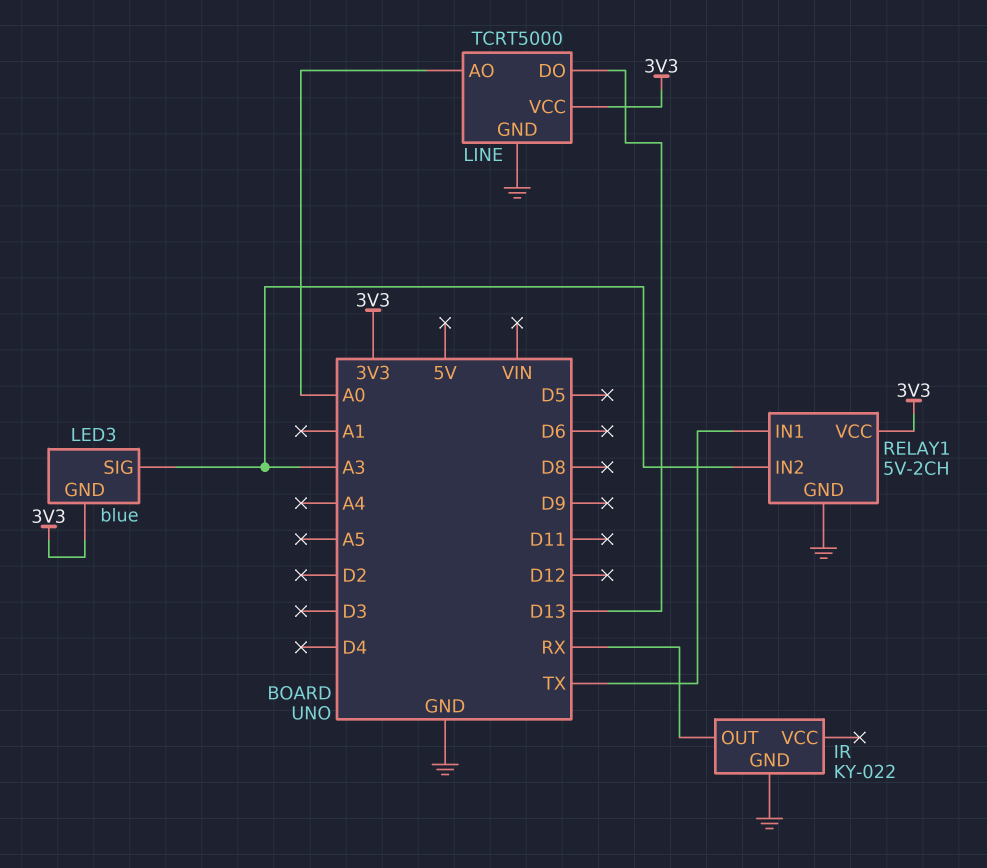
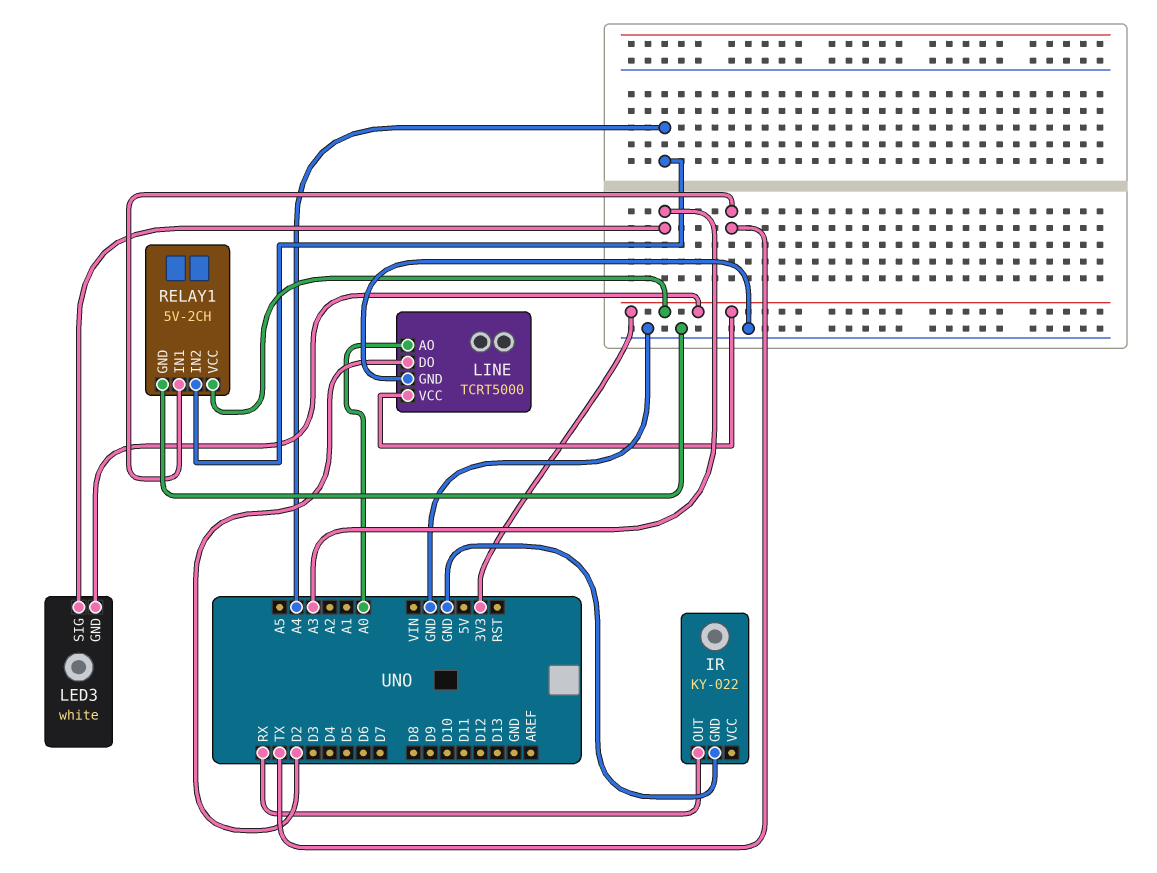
LED3: blue -> white
LINE pin DO: D13 -> D2
RELAY1 pin IN2: A3 -> A4

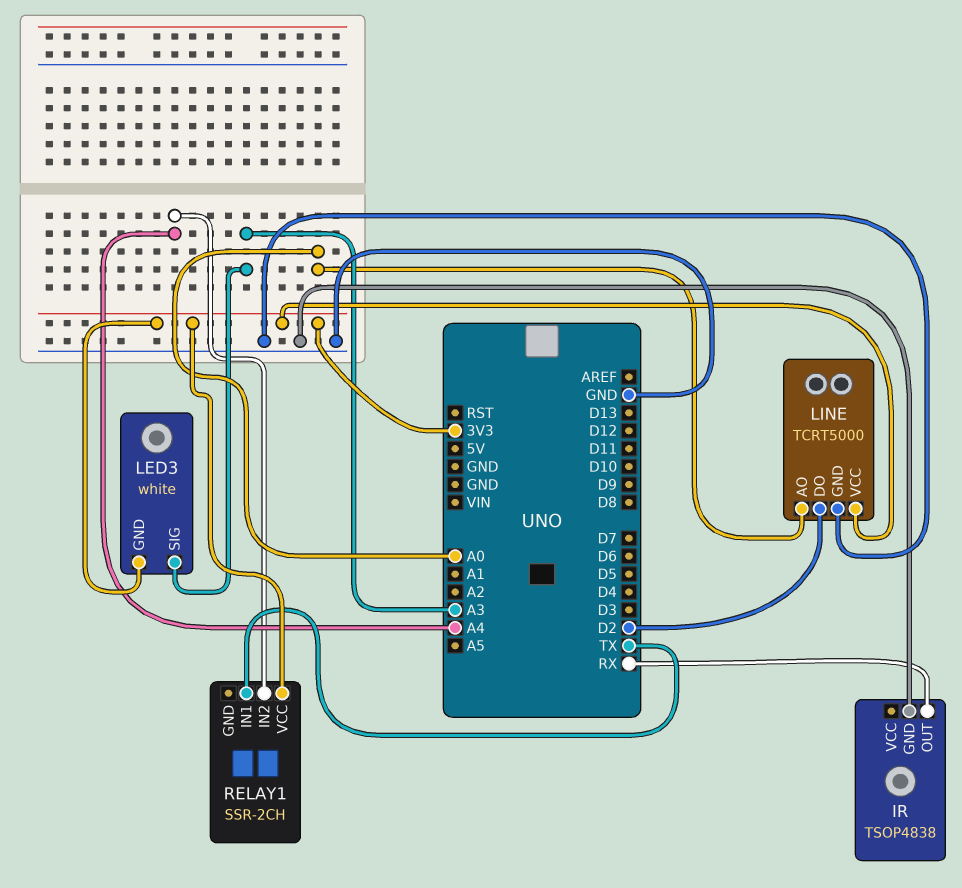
IR: KY-022 -> TSOP4838
RELAY1: 5V-2CH -> SSR-2CH
RELAY1 pin GND: GND -> none

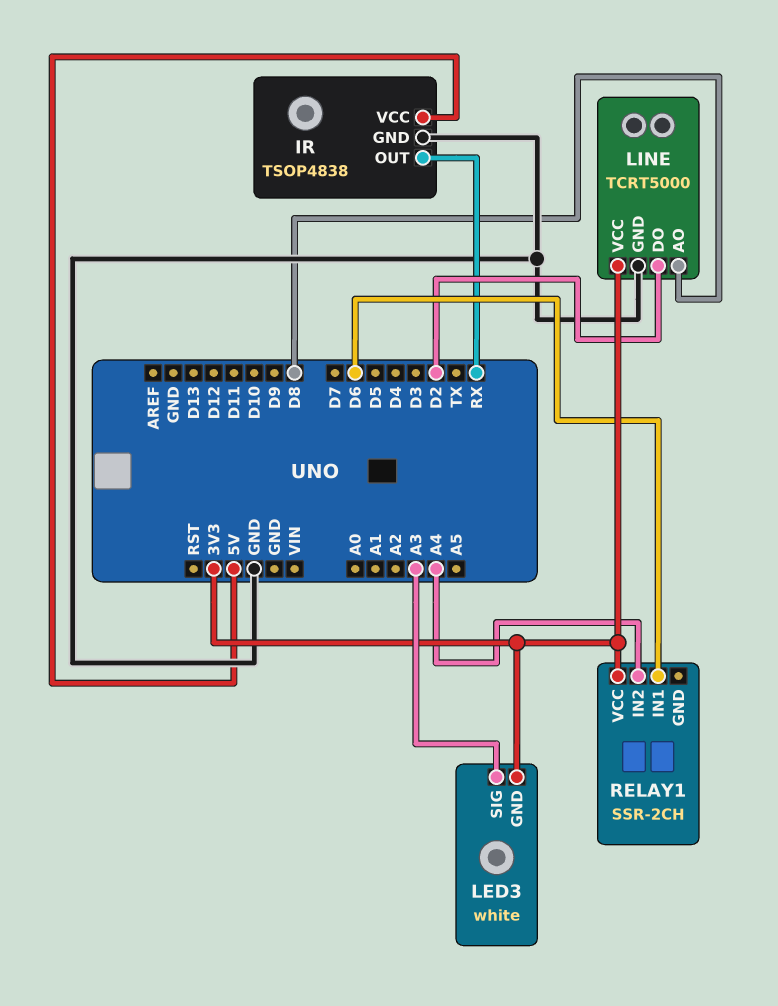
IR pin VCC: none -> 5V
LINE pin AO: A0 -> D8
RELAY1 pin IN1: TX -> D6

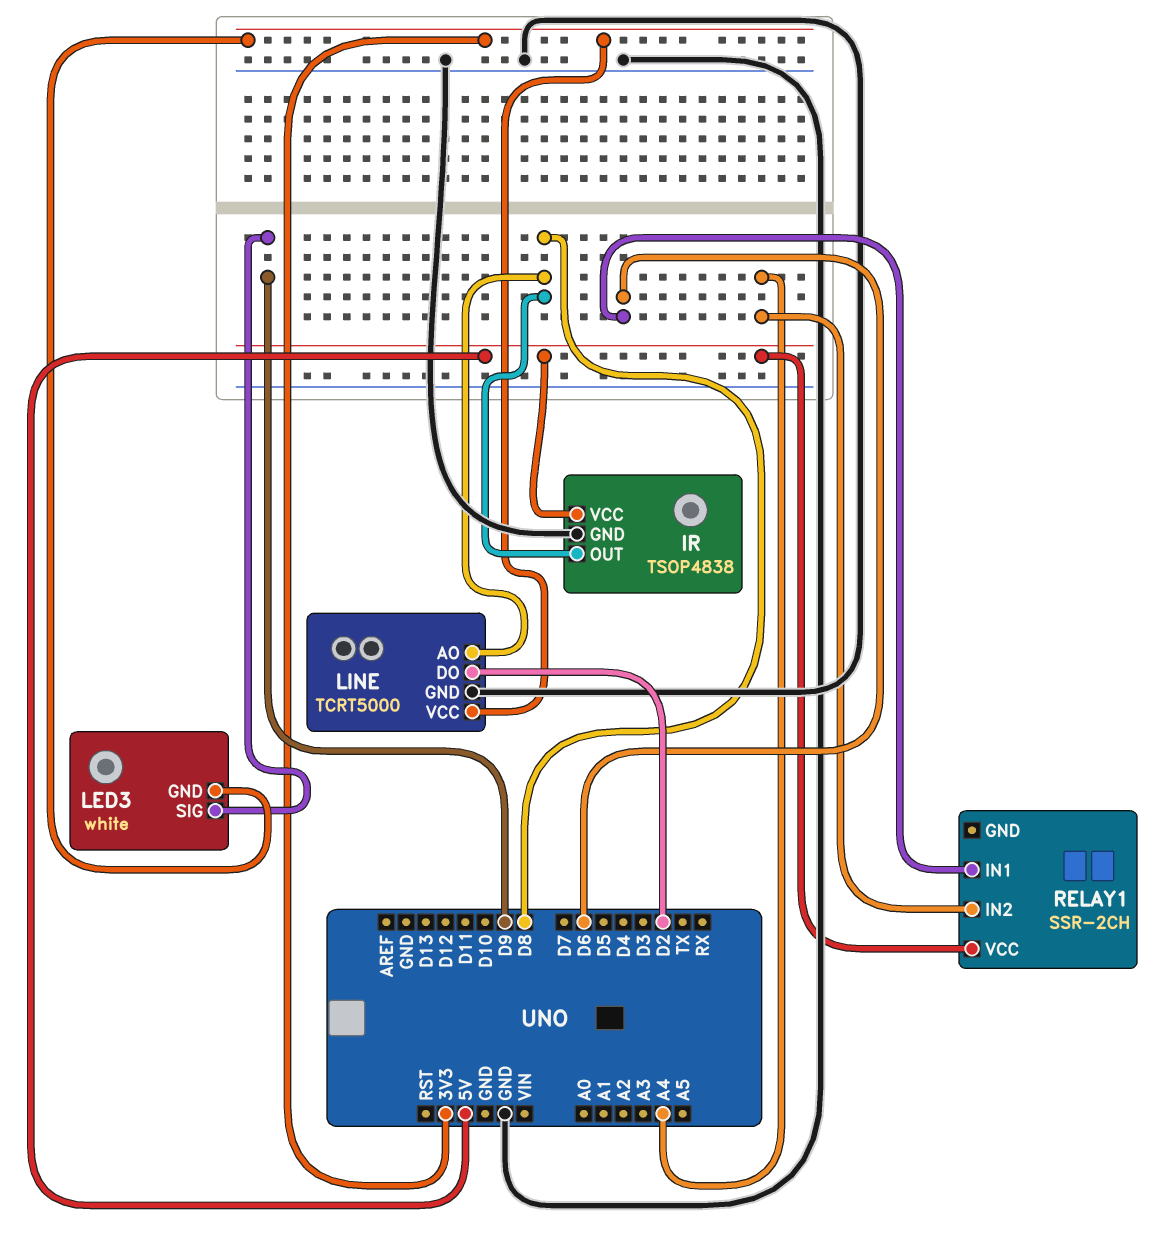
IR pin OUT: RX -> D8
LED3 pin SIG: A3 -> D9
RELAY1 pin VCC: 3V3 -> 5V

